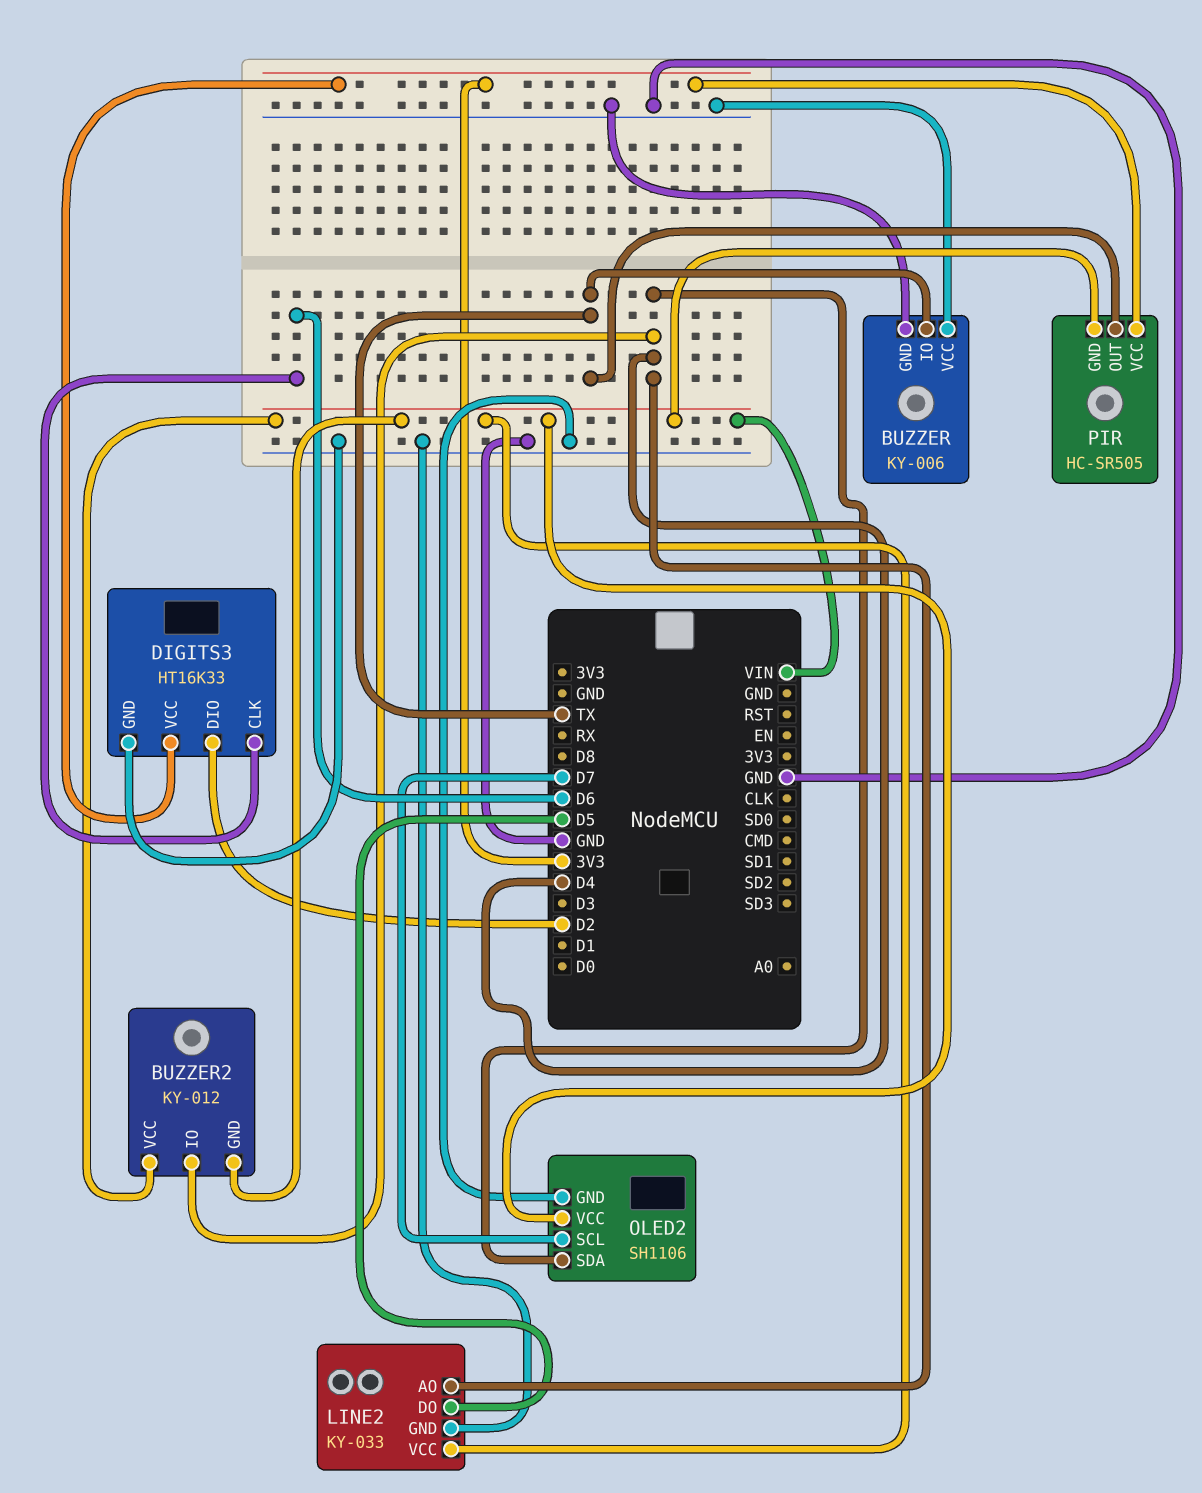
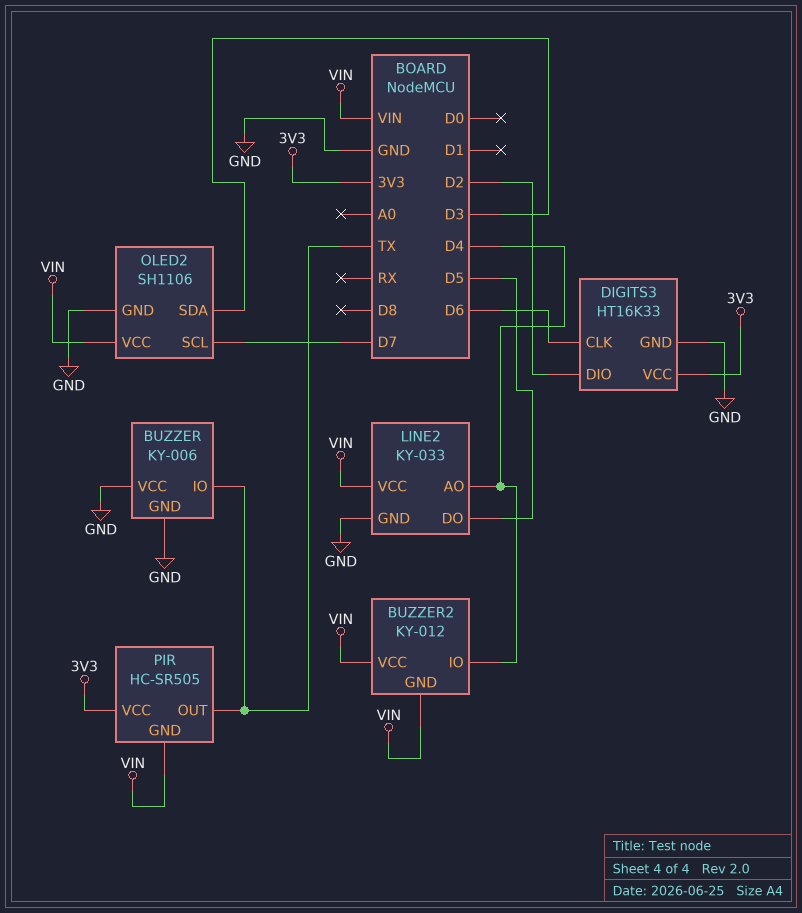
OLED2 pin SDA: D4 -> D3

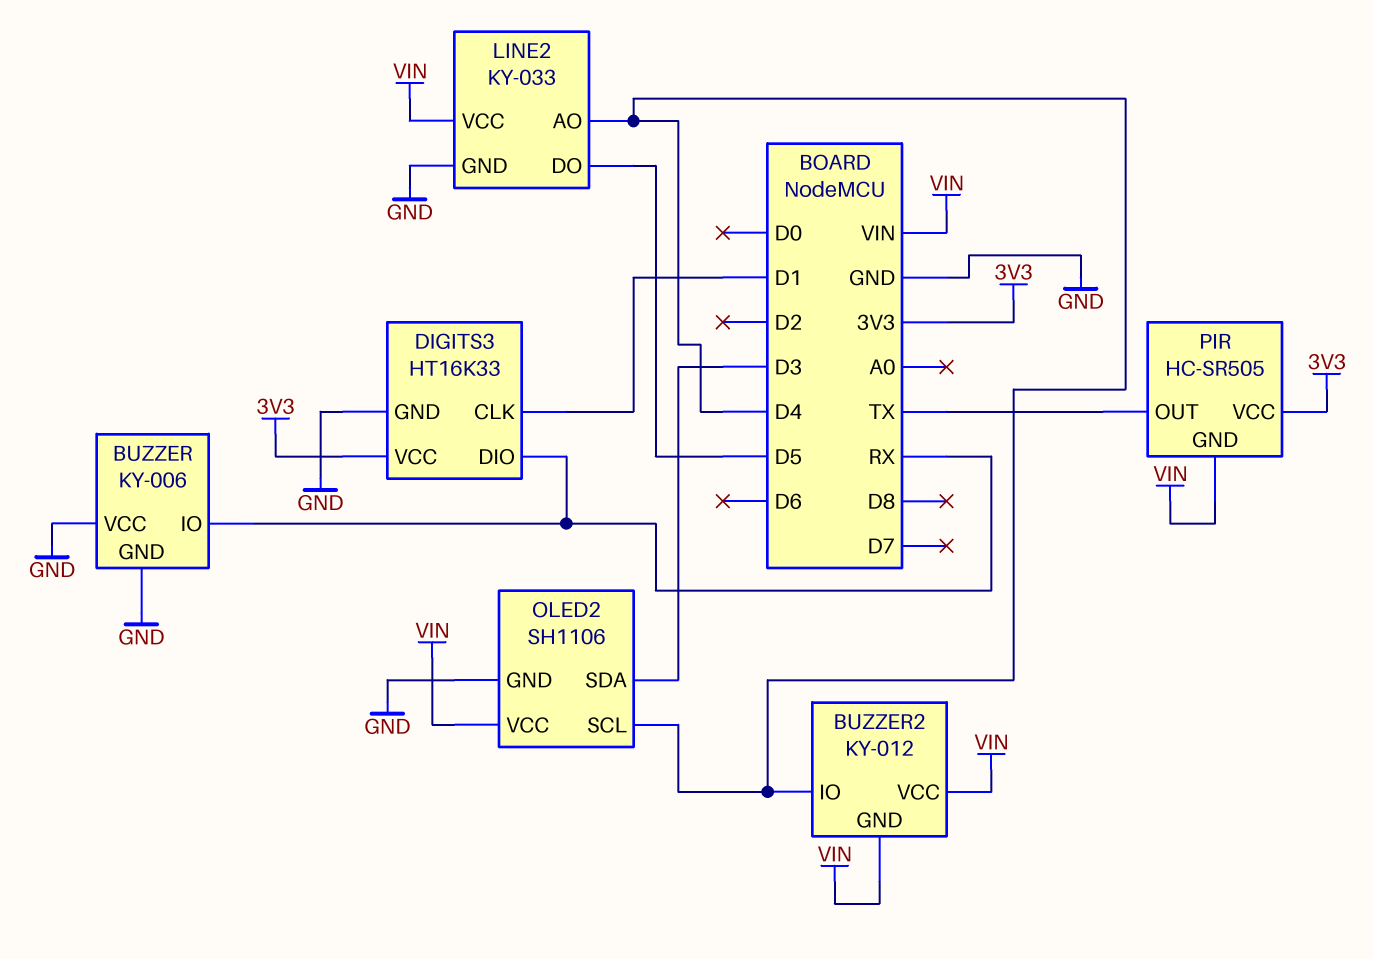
BUZZER pin IO: TX -> RX
DIGITS3 pin CLK: D6 -> D1
DIGITS3 pin DIO: D2 -> RX
OLED2 pin SCL: D7 -> D4

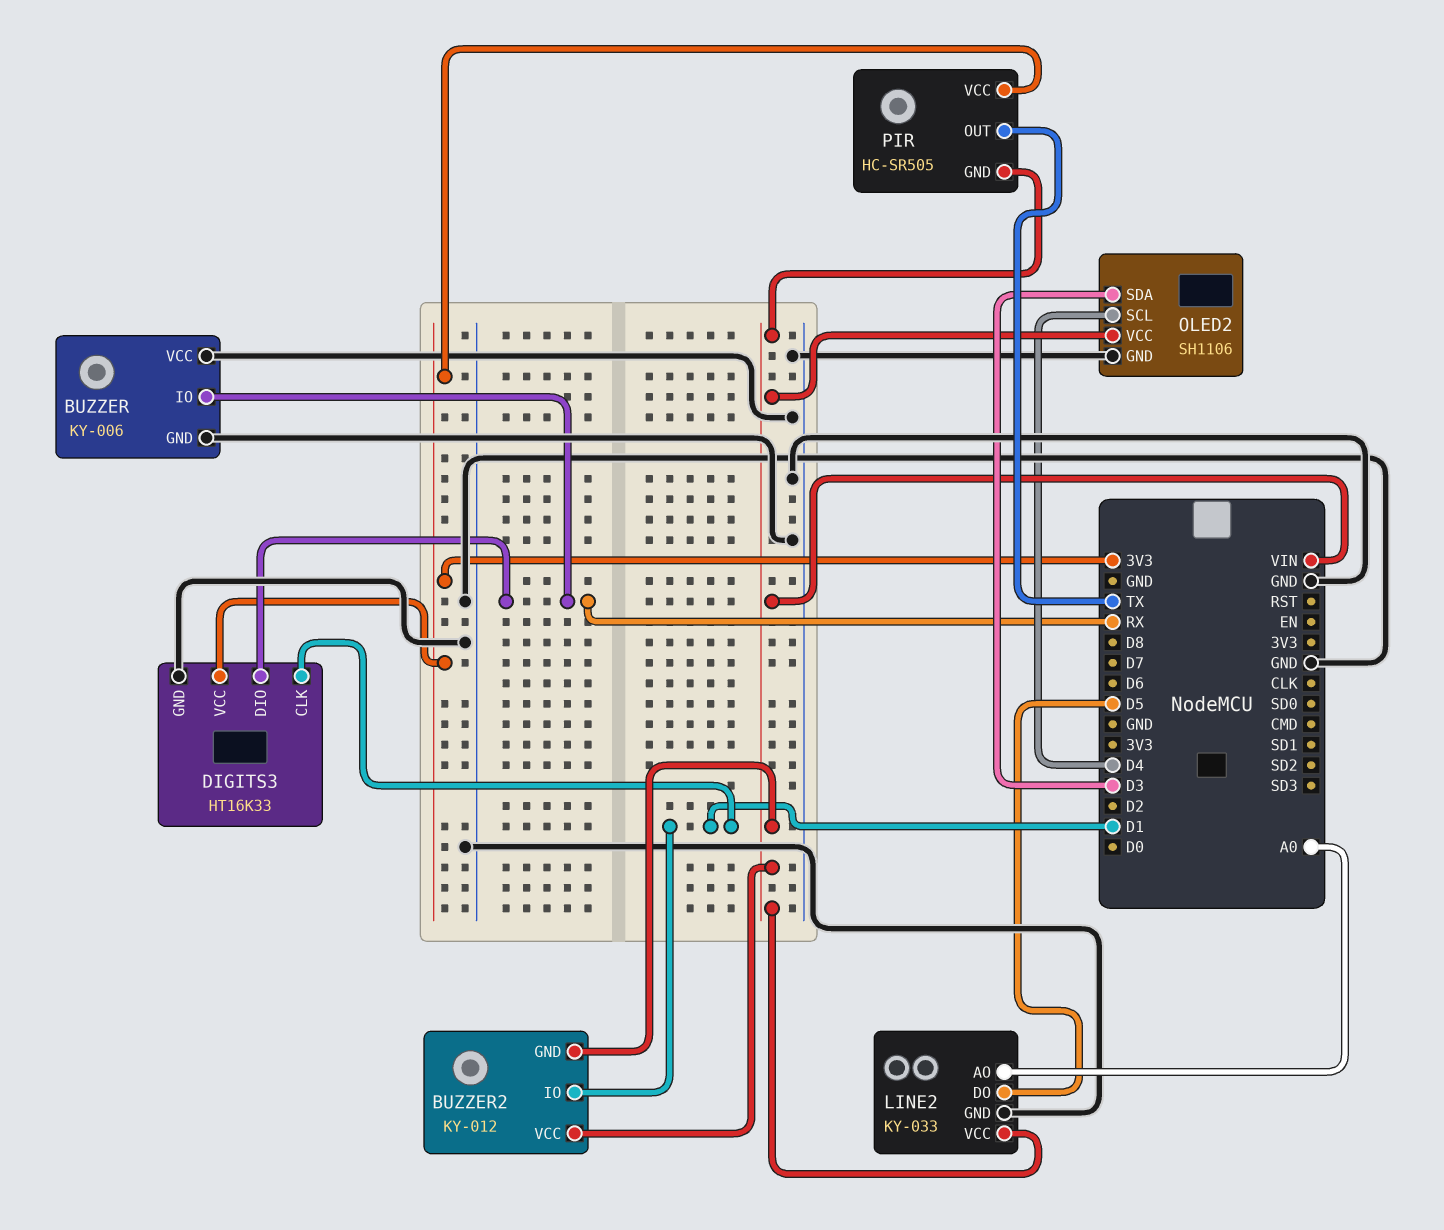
BUZZER2 pin IO: D4 -> D1
LINE2 pin AO: D4 -> A0

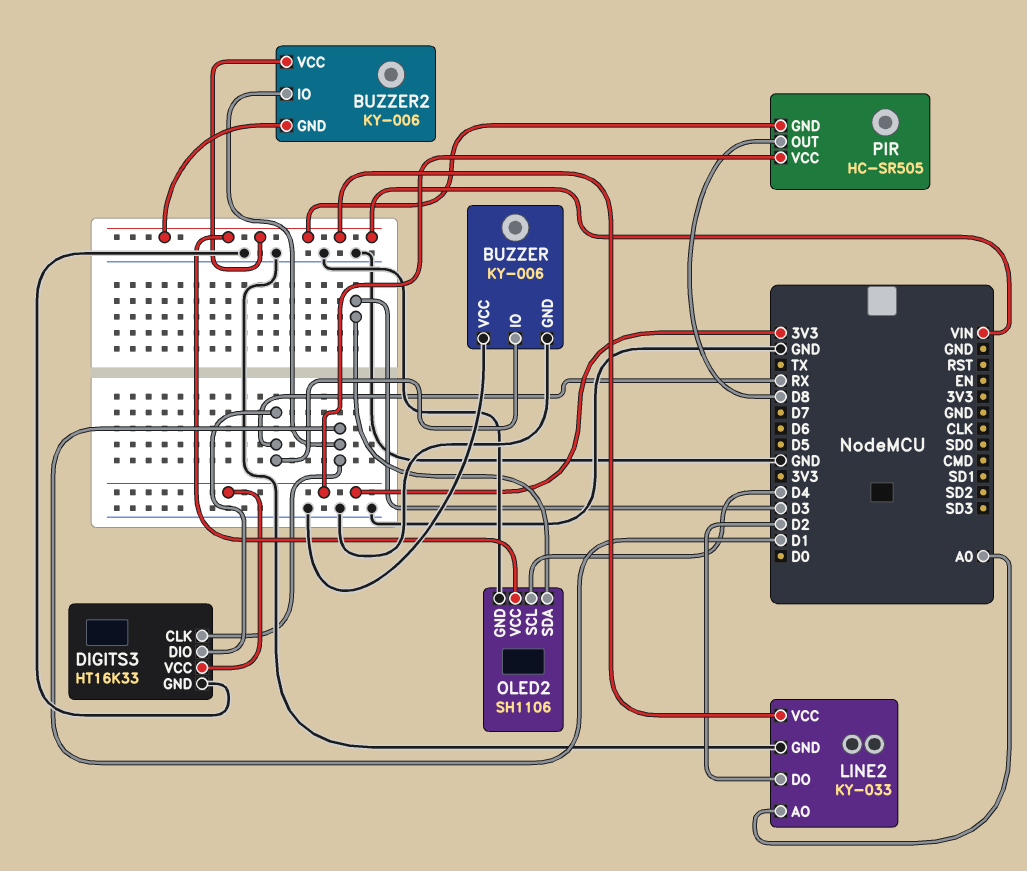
BUZZER2: KY-012 -> KY-006
LINE2 pin DO: D5 -> D2
PIR pin OUT: TX -> D8

